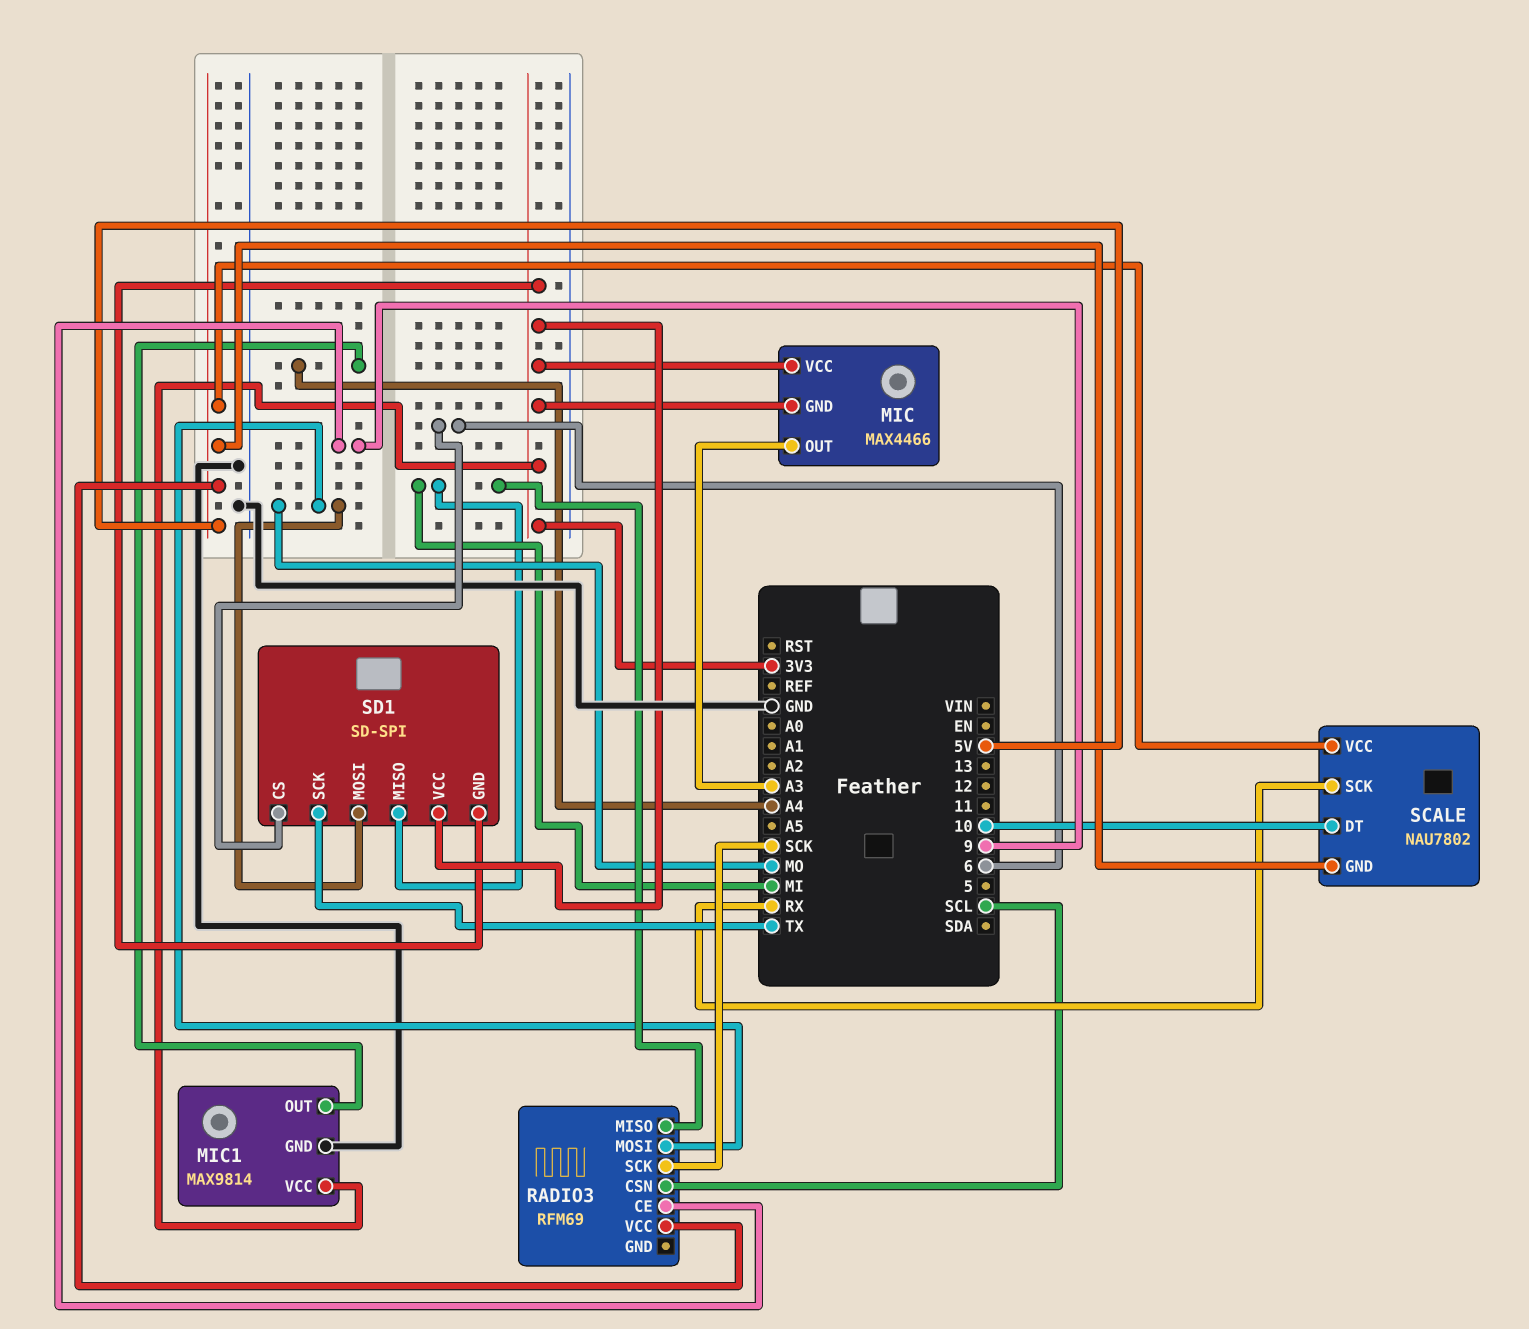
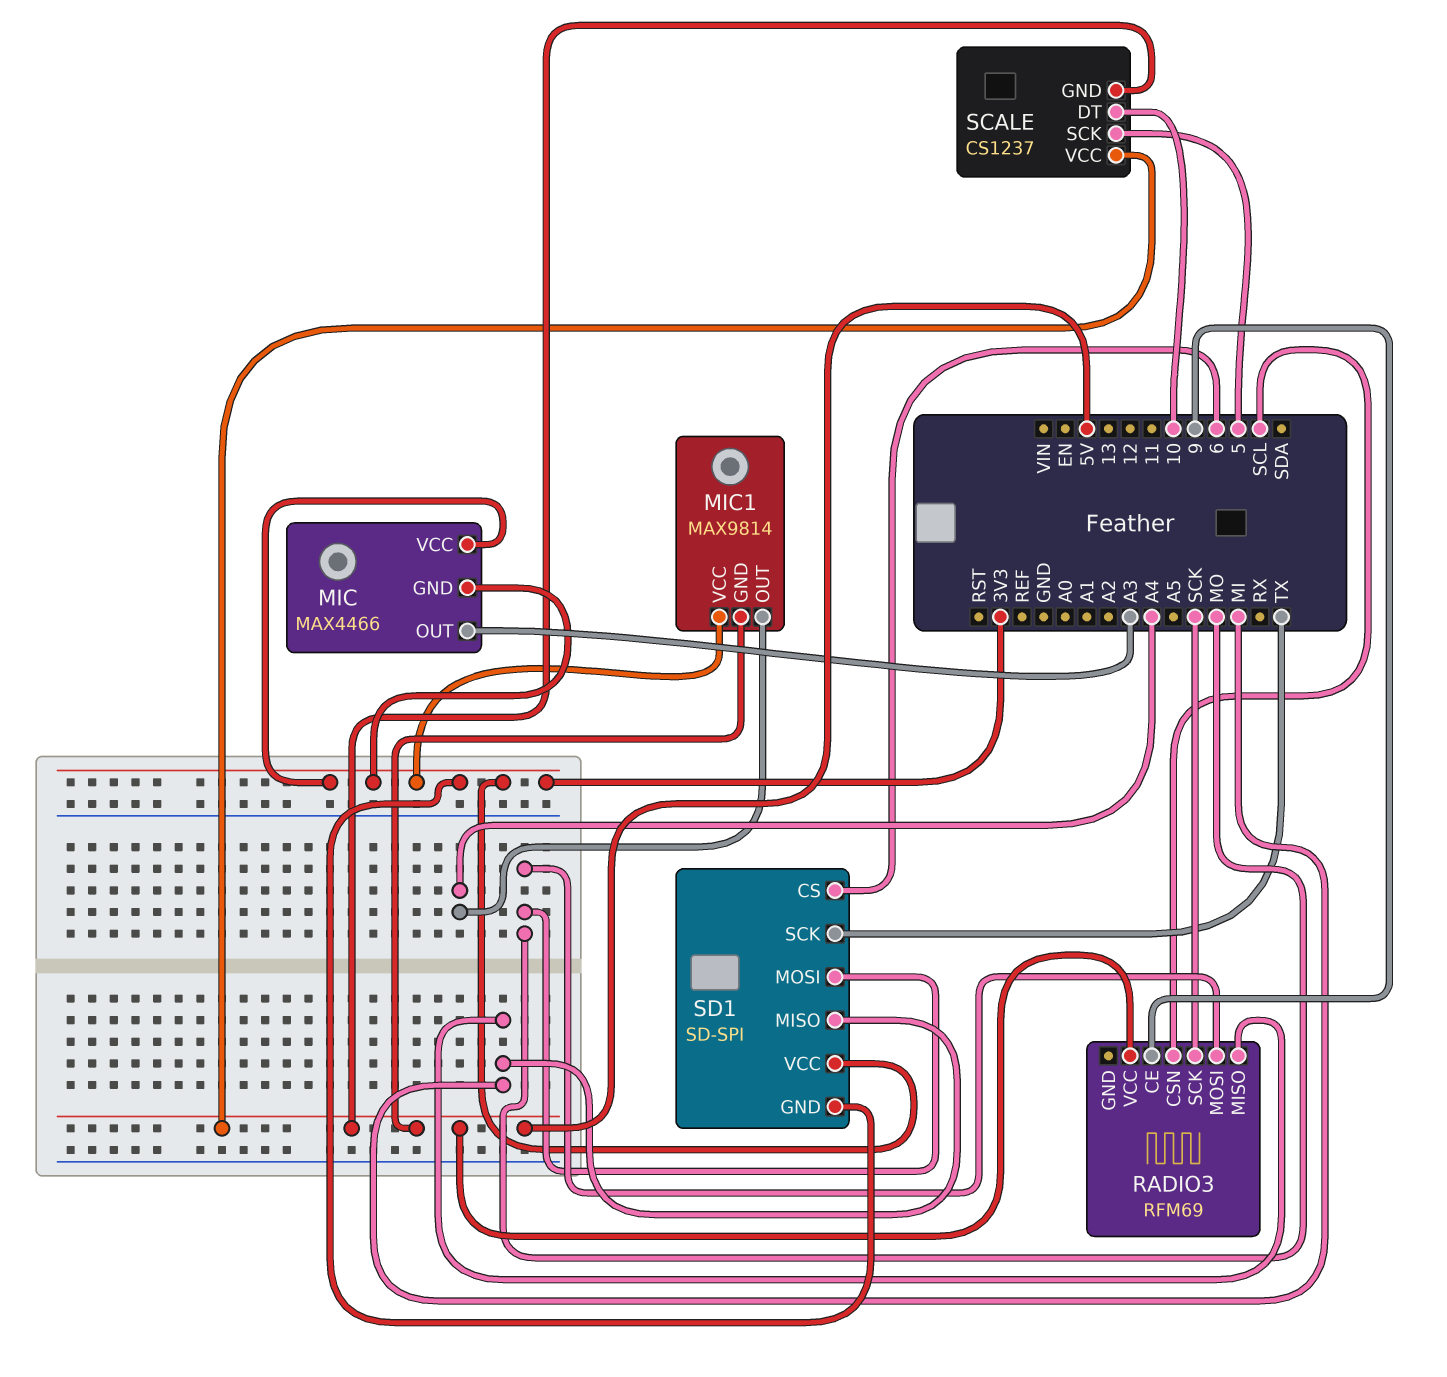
MIC1 pin GND: GND -> 5V
SCALE: NAU7802 -> CS1237
SCALE pin SCK: RX -> 5

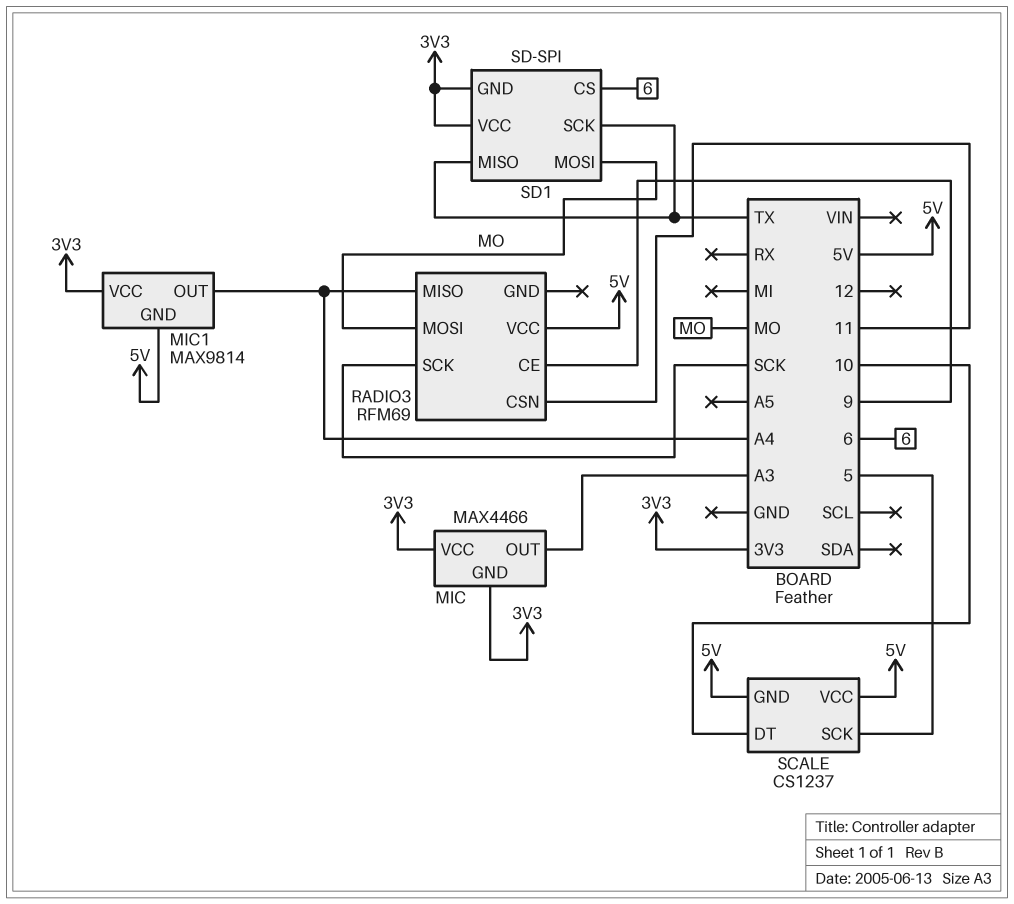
RADIO3 pin CSN: SCL -> 11
RADIO3 pin MISO: MI -> A4
SD1 pin MISO: MI -> TX

